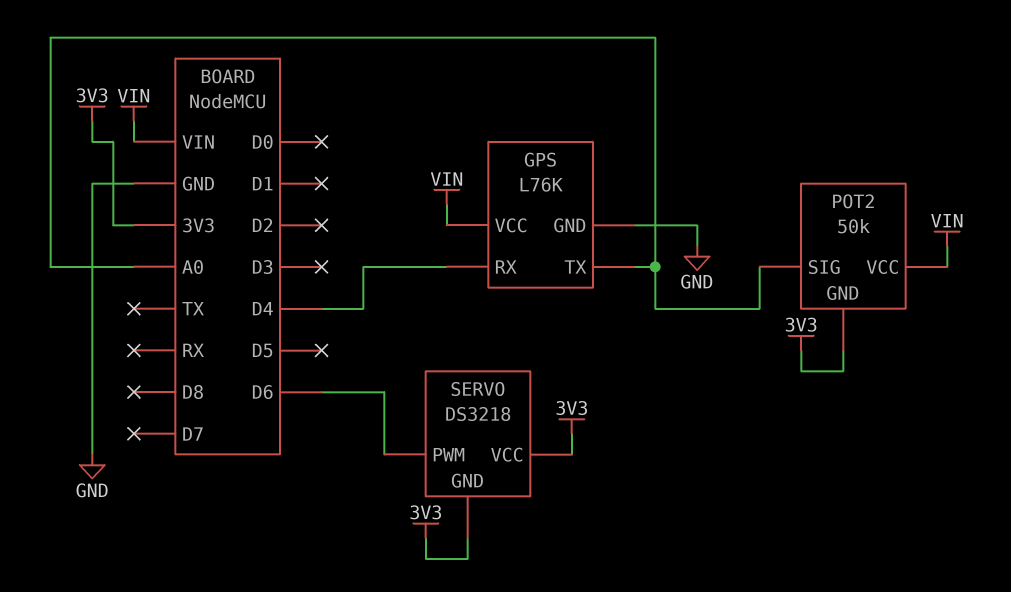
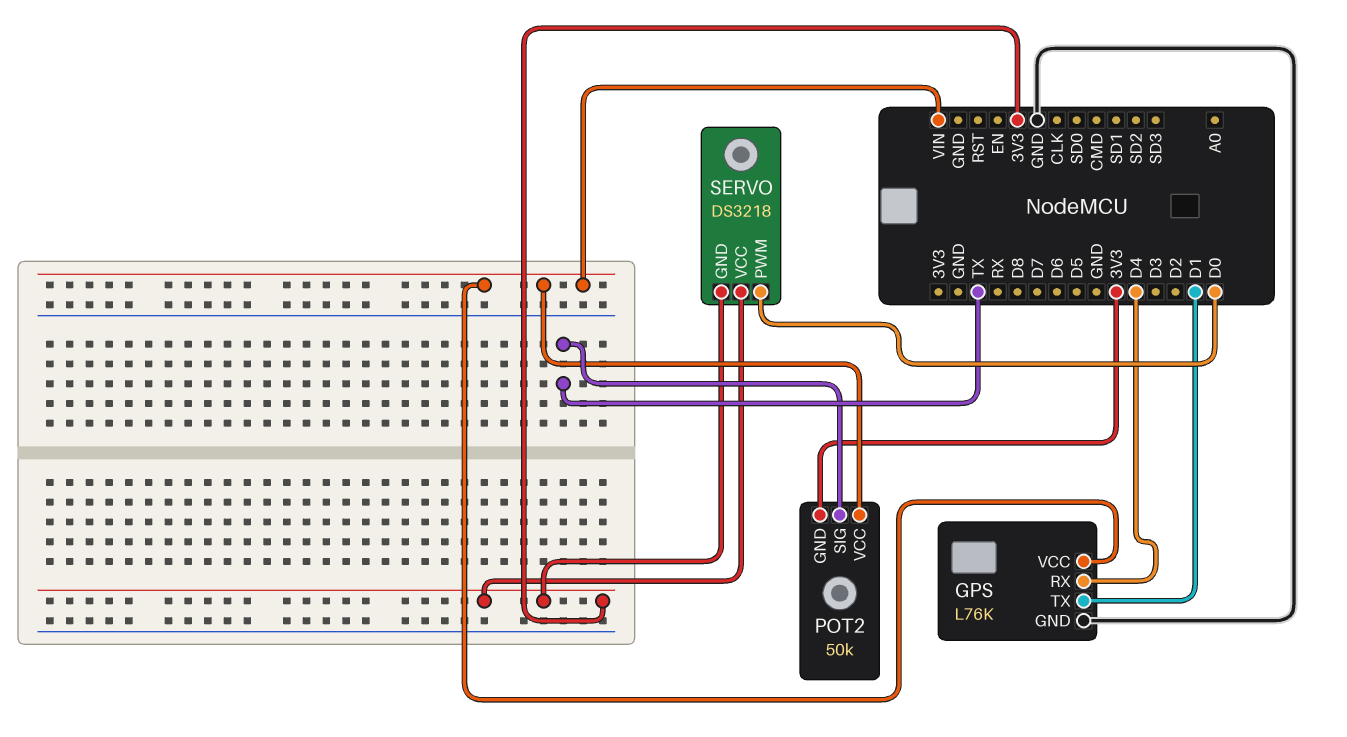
GPS pin TX: A0 -> D1
POT2 pin SIG: A0 -> TX
SERVO pin PWM: D6 -> D0

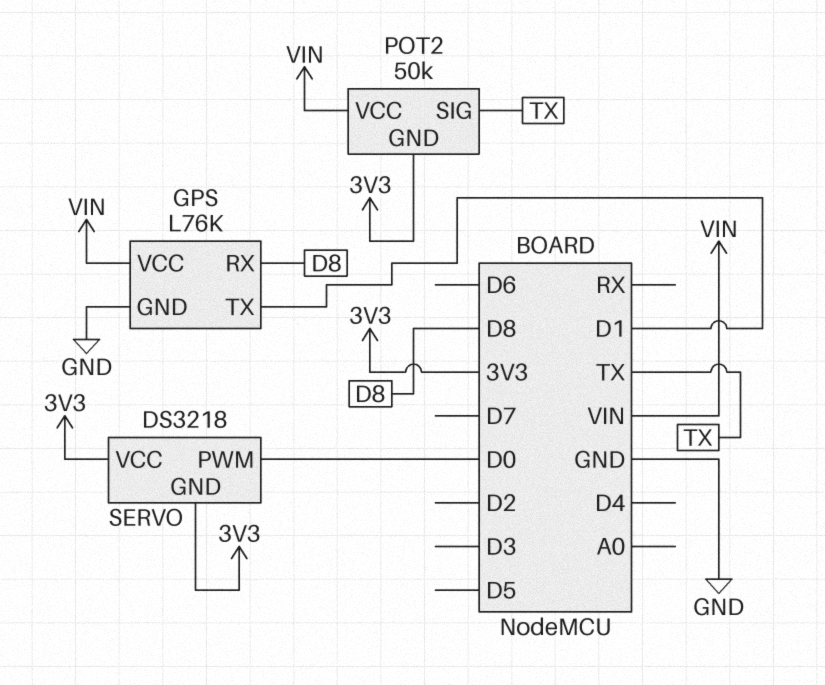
GPS pin RX: D4 -> D8

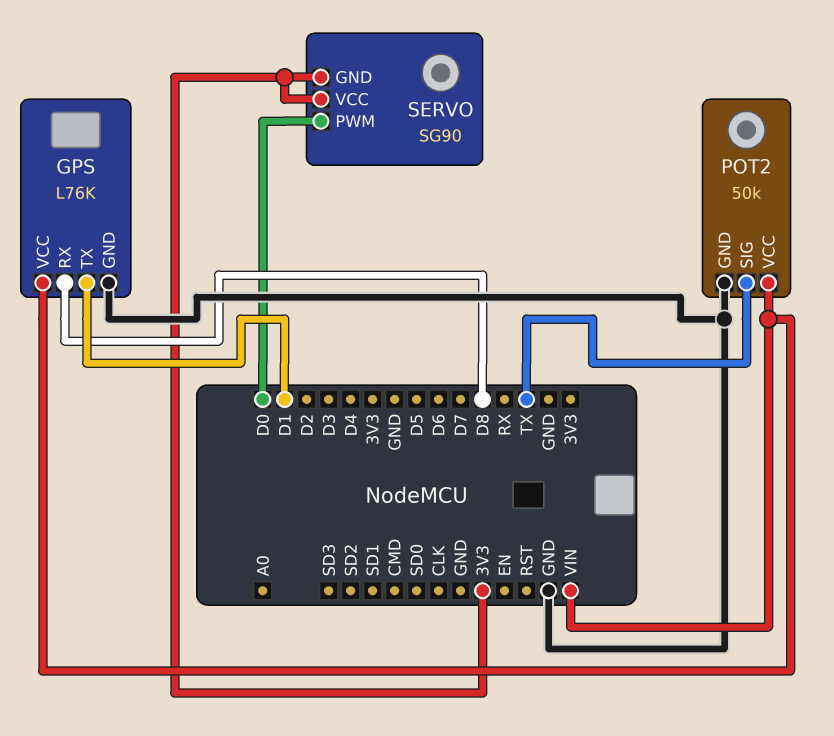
POT2 pin GND: 3V3 -> GND
SERVO: DS3218 -> SG90

